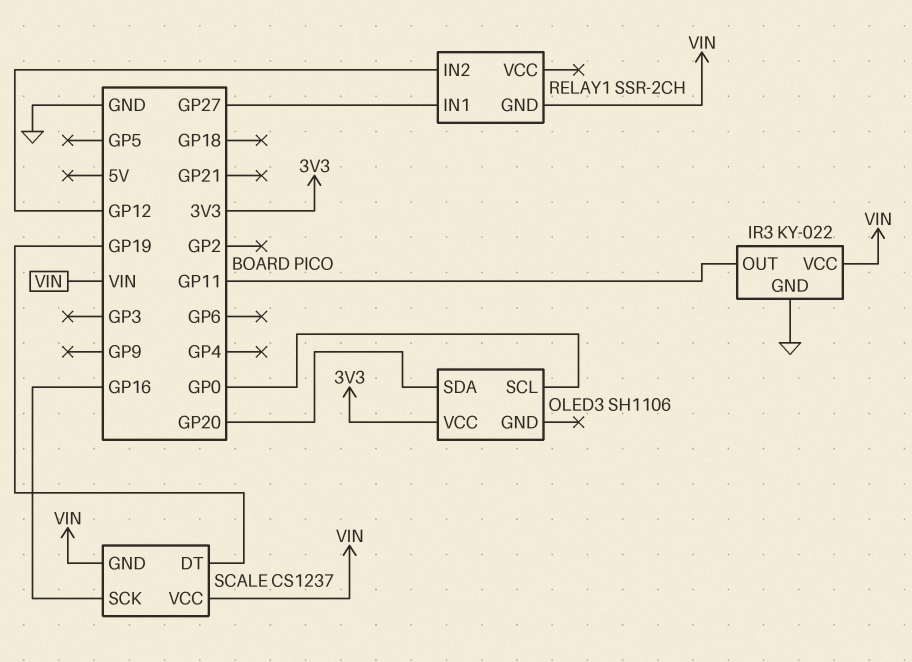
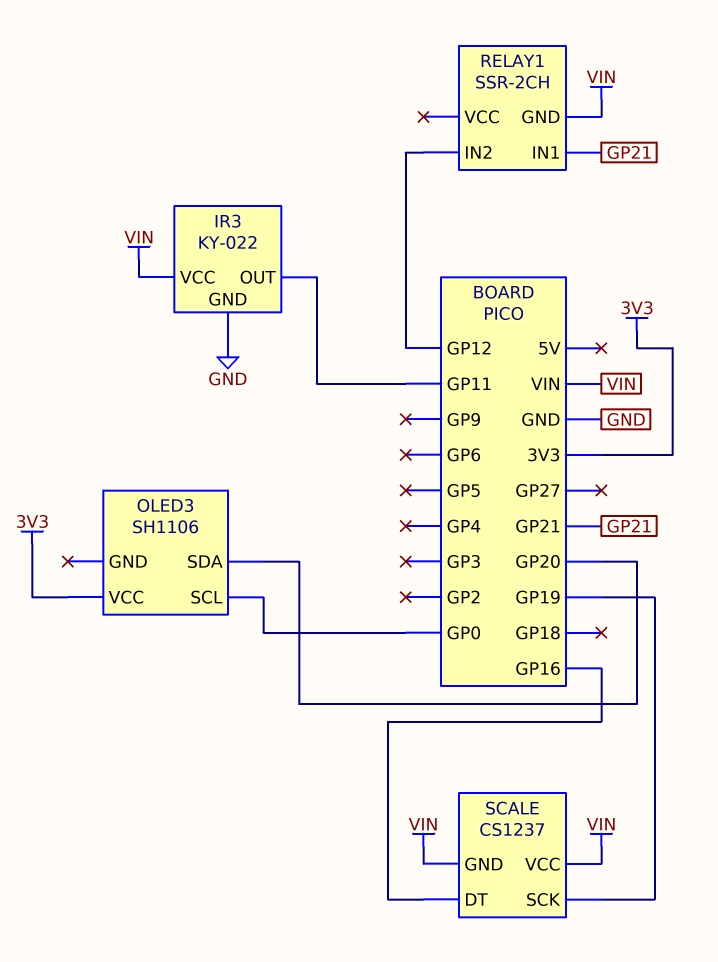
RELAY1 pin IN1: GP27 -> GP21
SCALE pin DT: GP19 -> GP16
SCALE pin SCK: GP16 -> GP19

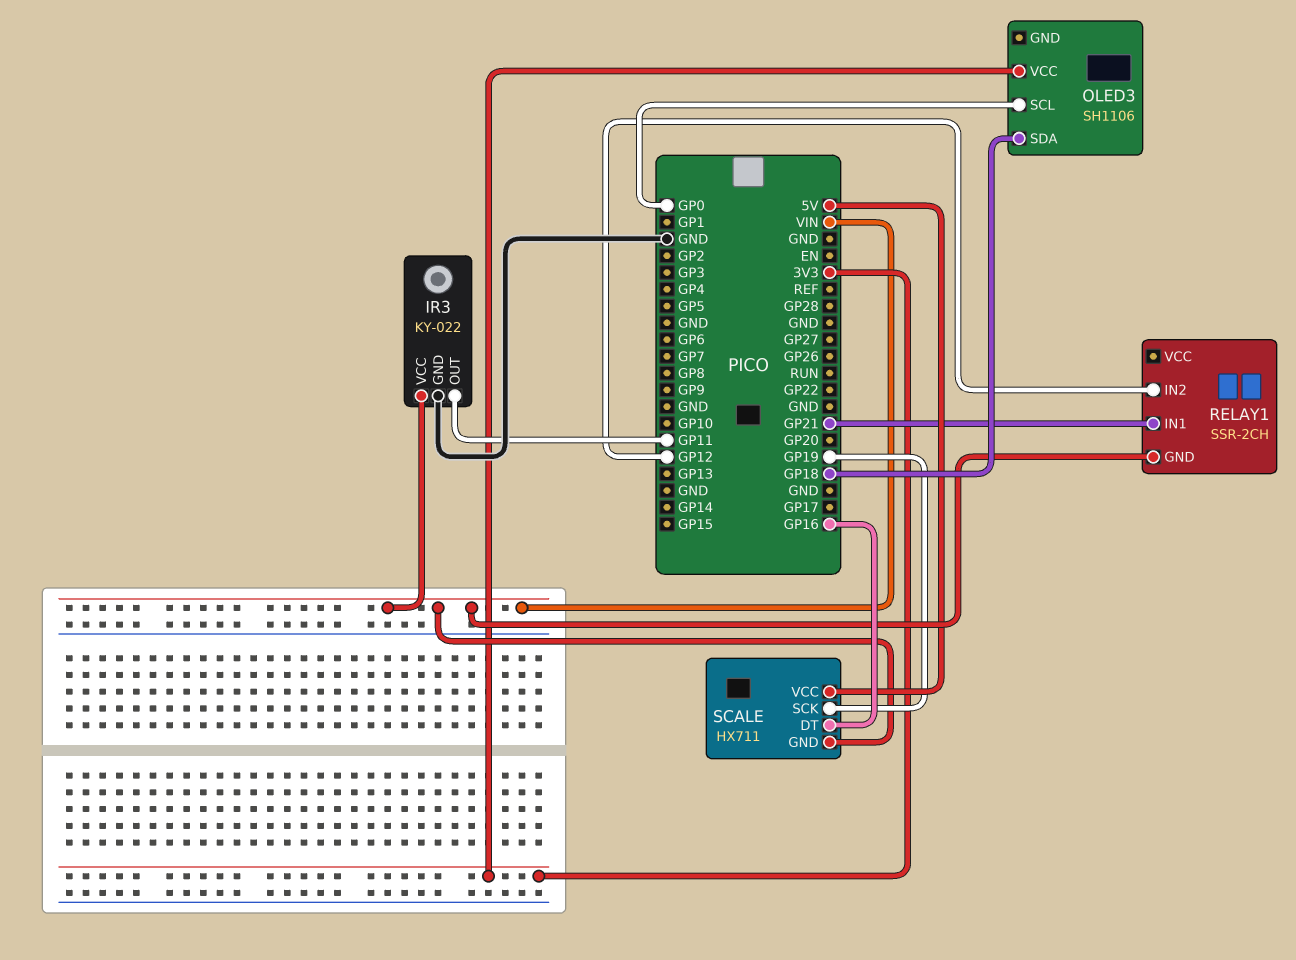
OLED3 pin SDA: GP20 -> GP18
SCALE: CS1237 -> HX711
SCALE pin VCC: VIN -> 5V

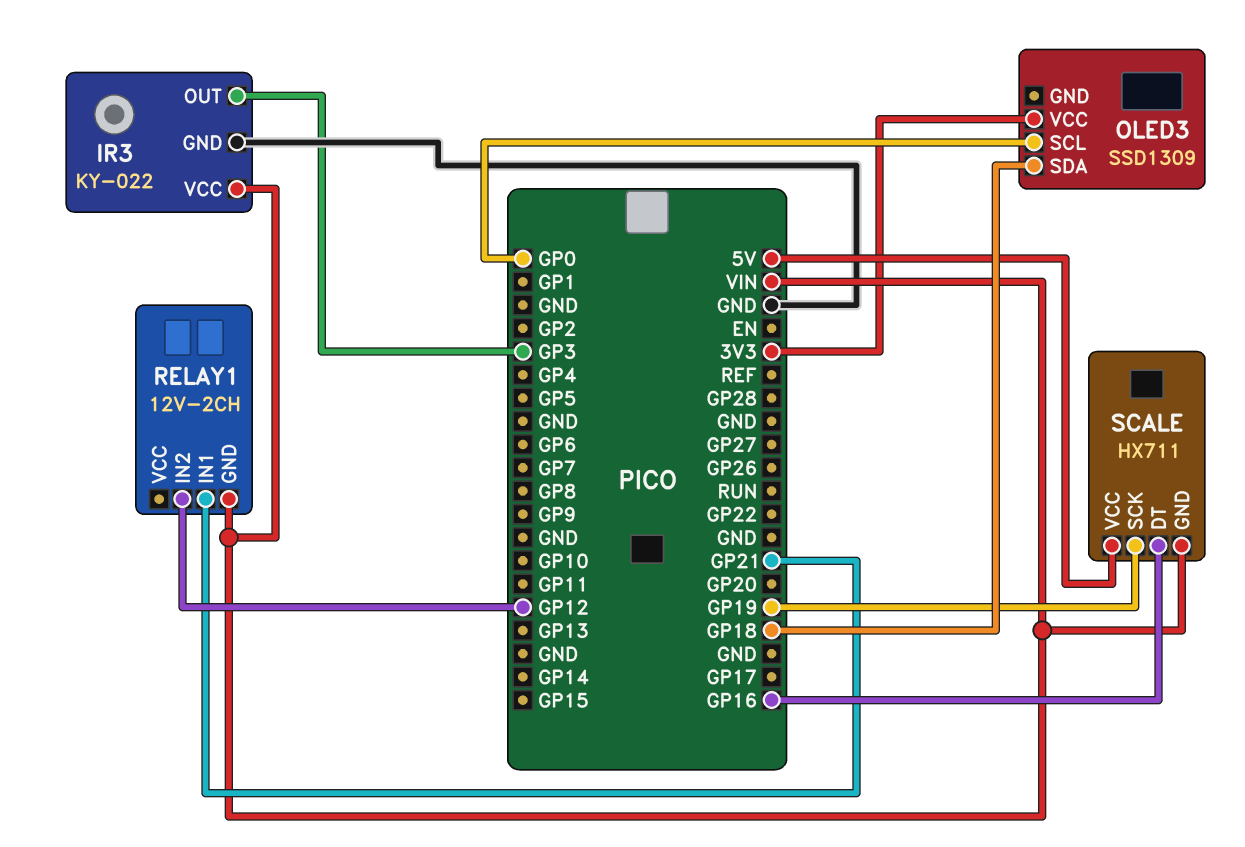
IR3 pin OUT: GP11 -> GP3
OLED3: SH1106 -> SSD1309
RELAY1: SSR-2CH -> 12V-2CH

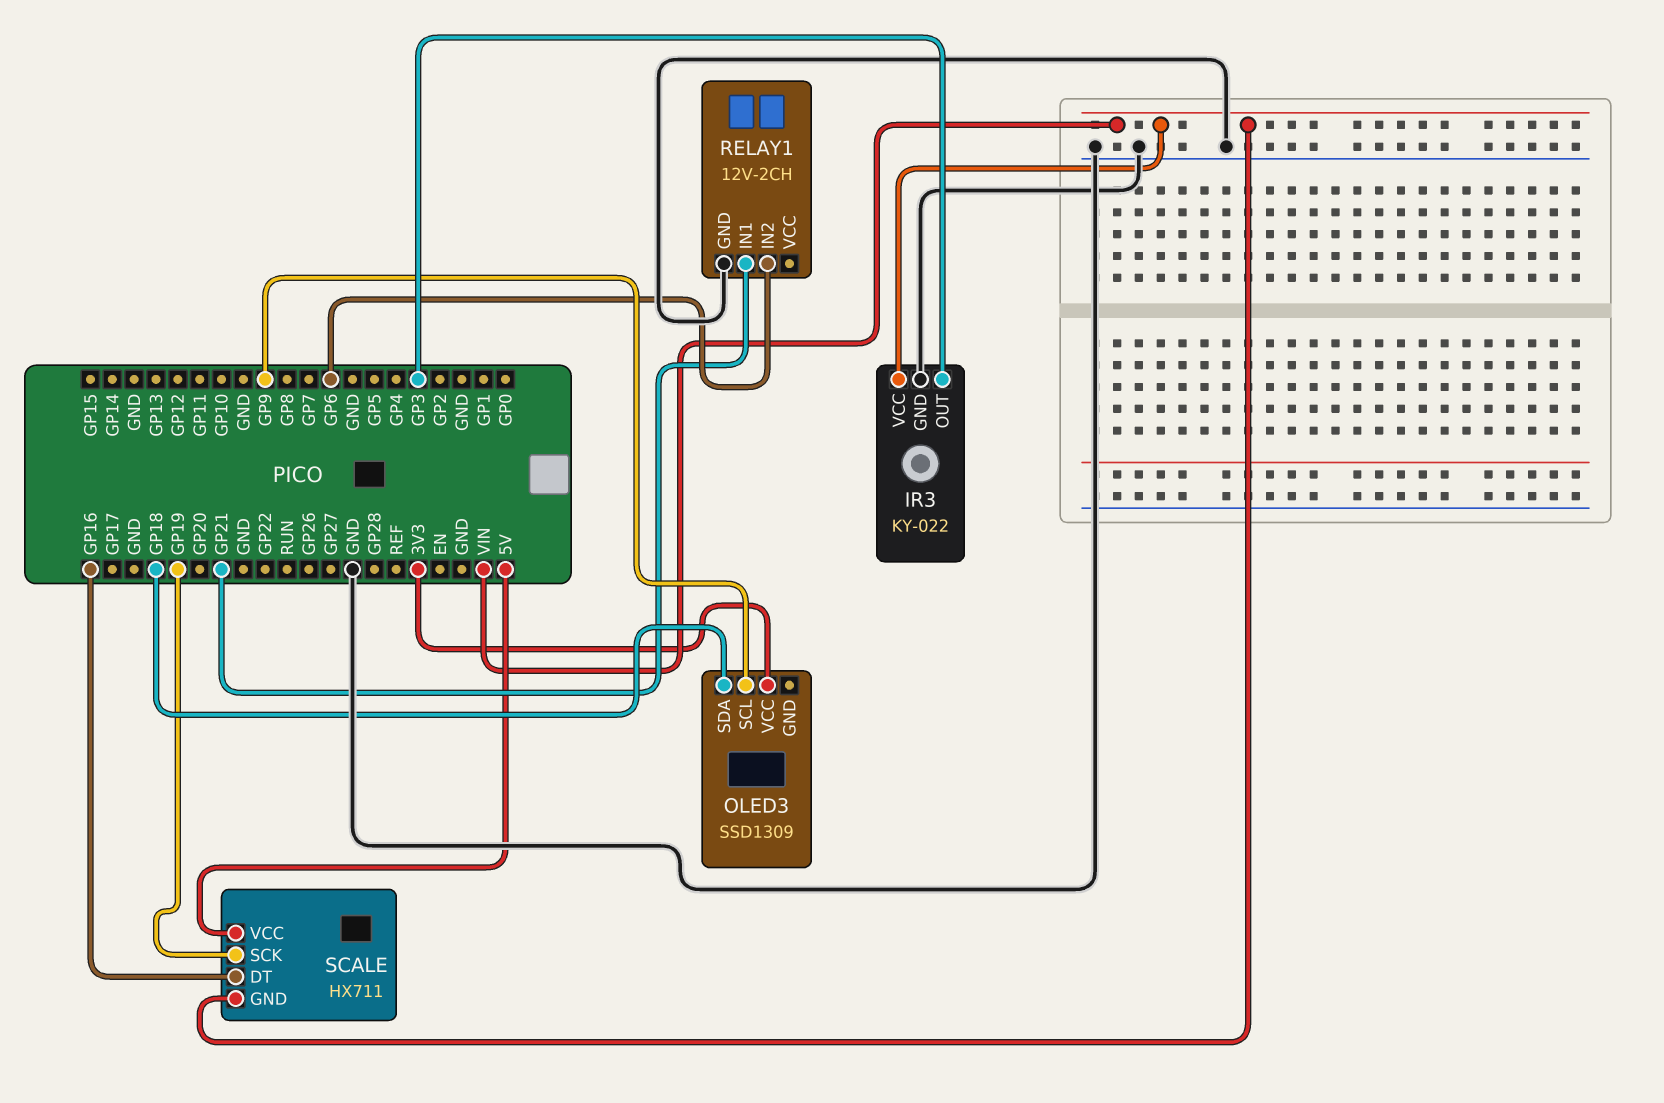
OLED3 pin SCL: GP0 -> GP9
RELAY1 pin GND: VIN -> GND
RELAY1 pin IN2: GP12 -> GP6

